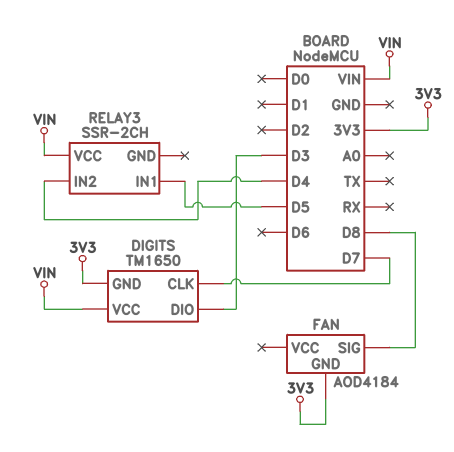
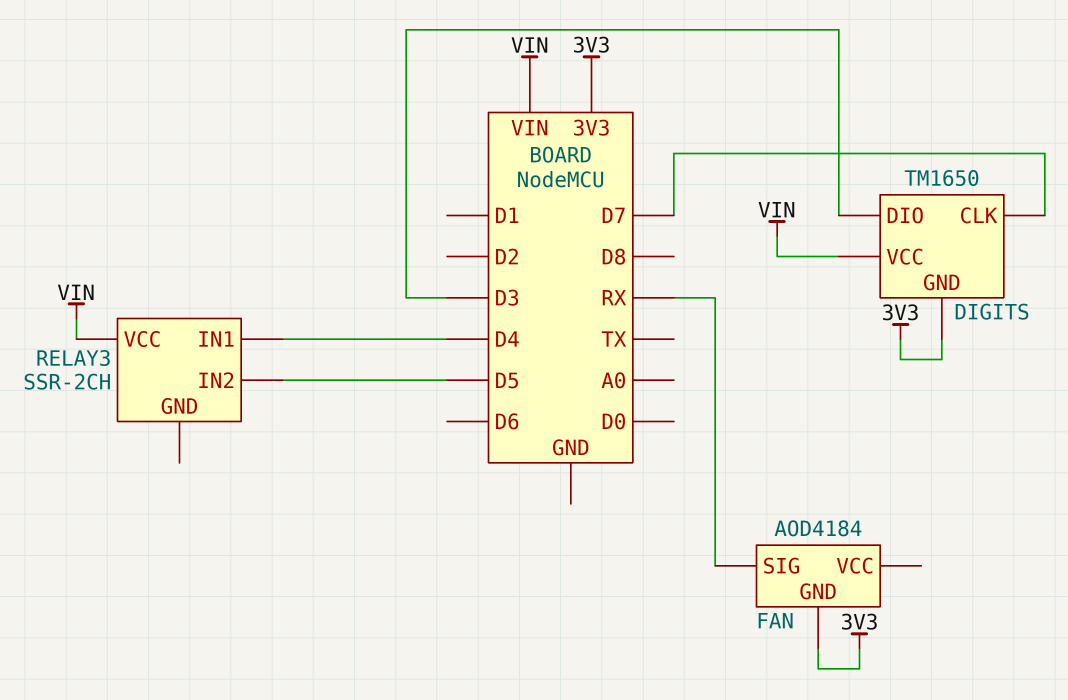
FAN pin SIG: D8 -> RX
RELAY3 pin IN1: D5 -> D4
RELAY3 pin IN2: D4 -> D5

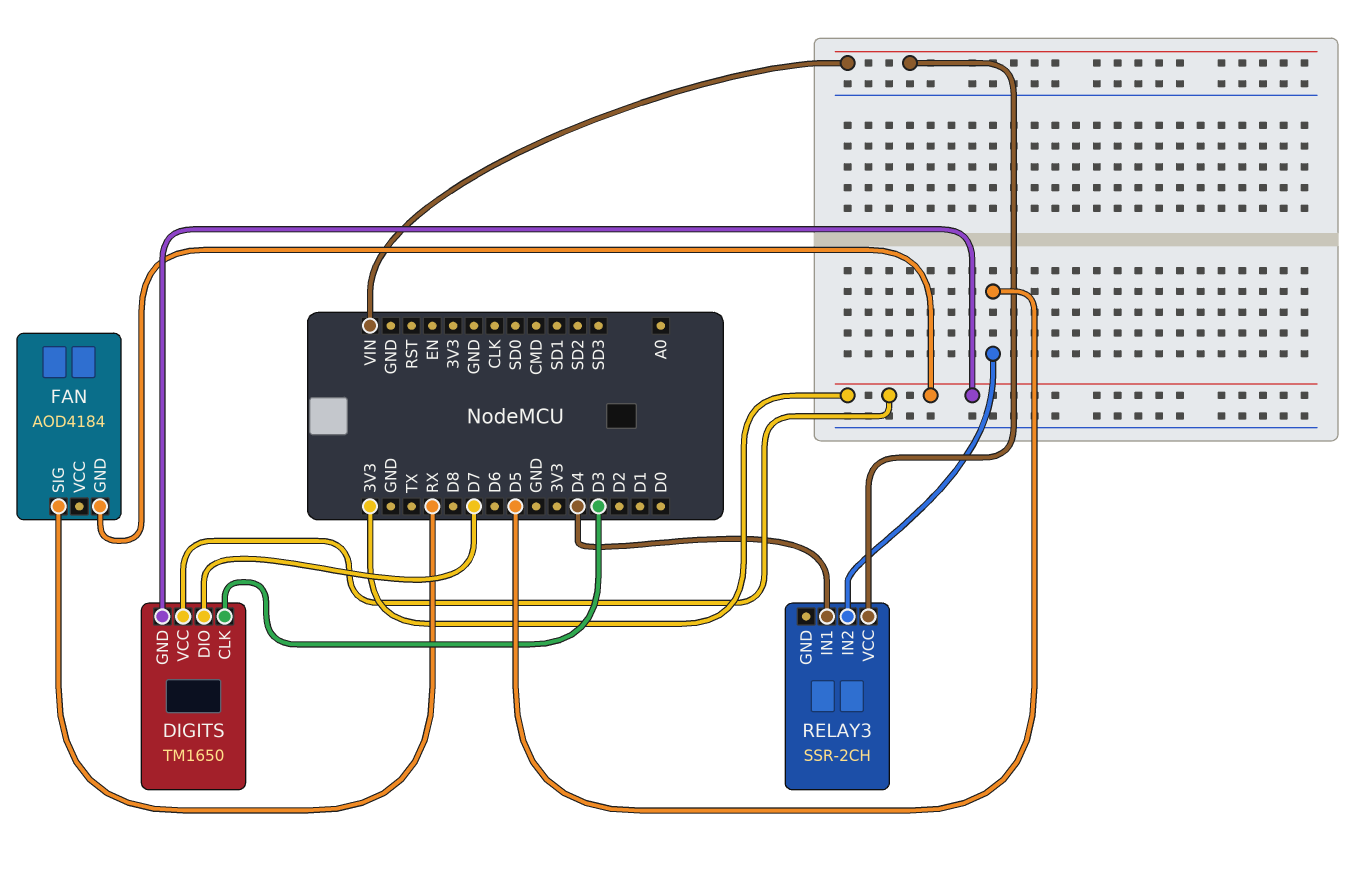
DIGITS pin CLK: D7 -> D3
DIGITS pin DIO: D3 -> D7
DIGITS pin VCC: VIN -> 3V3

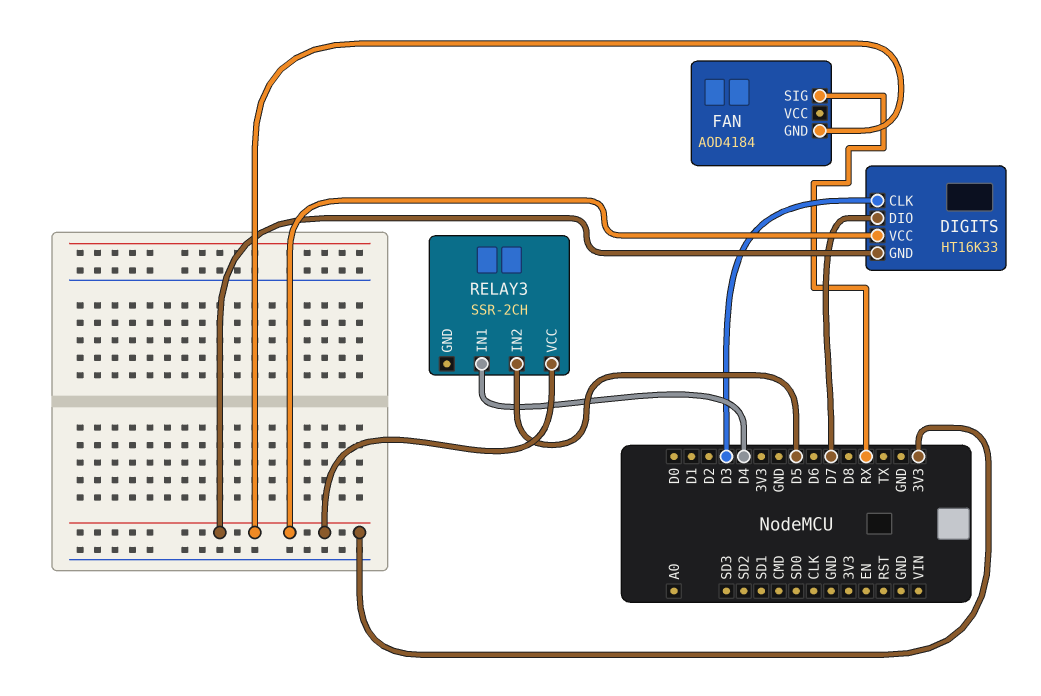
DIGITS: TM1650 -> HT16K33
RELAY3 pin VCC: VIN -> 3V3

